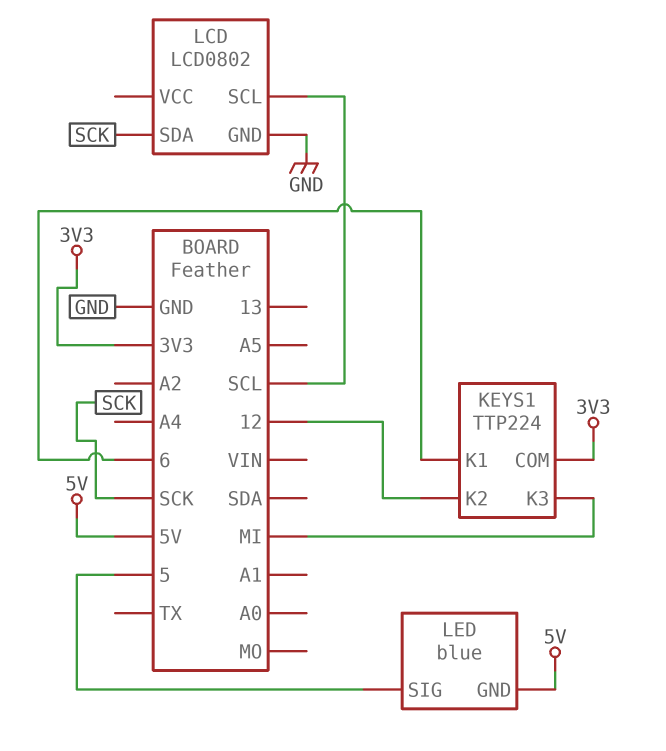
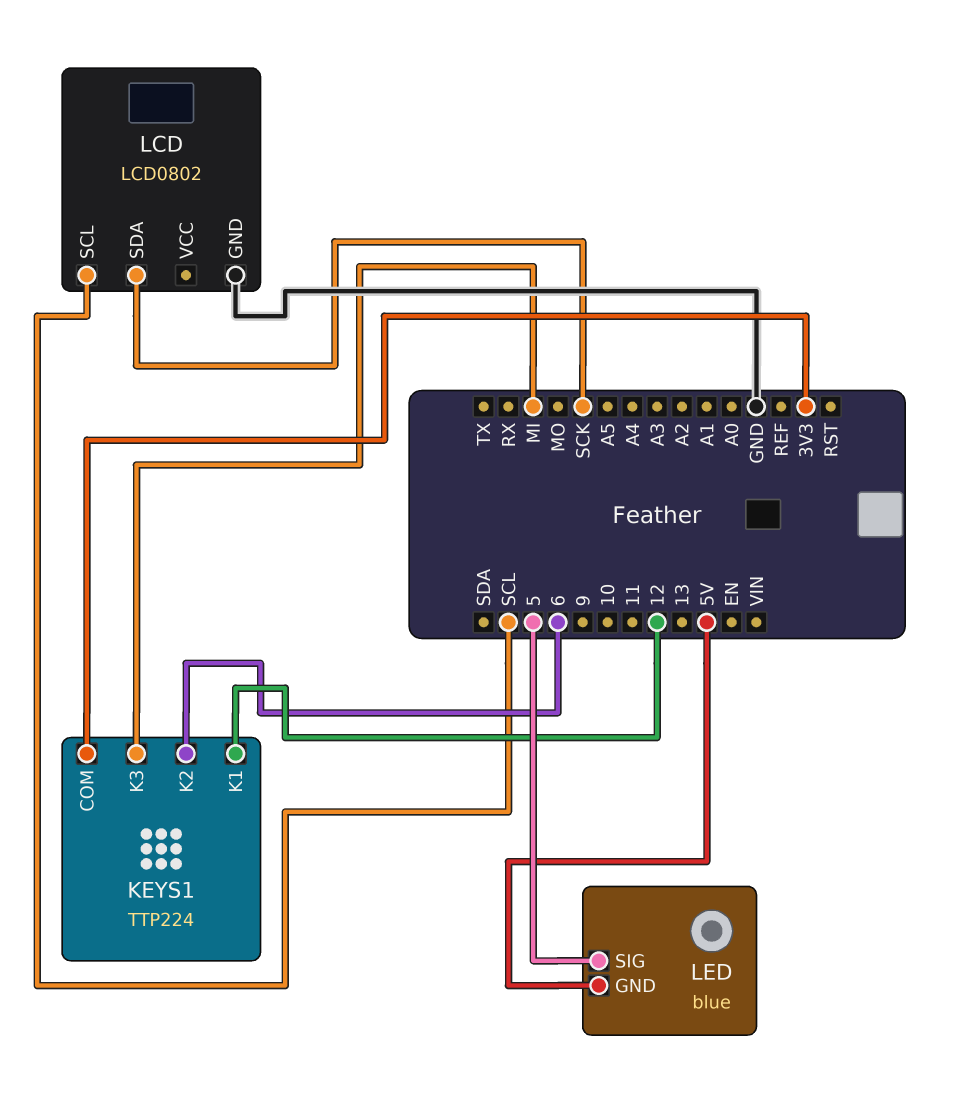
KEYS1 pin K1: 6 -> 12
KEYS1 pin K2: 12 -> 6

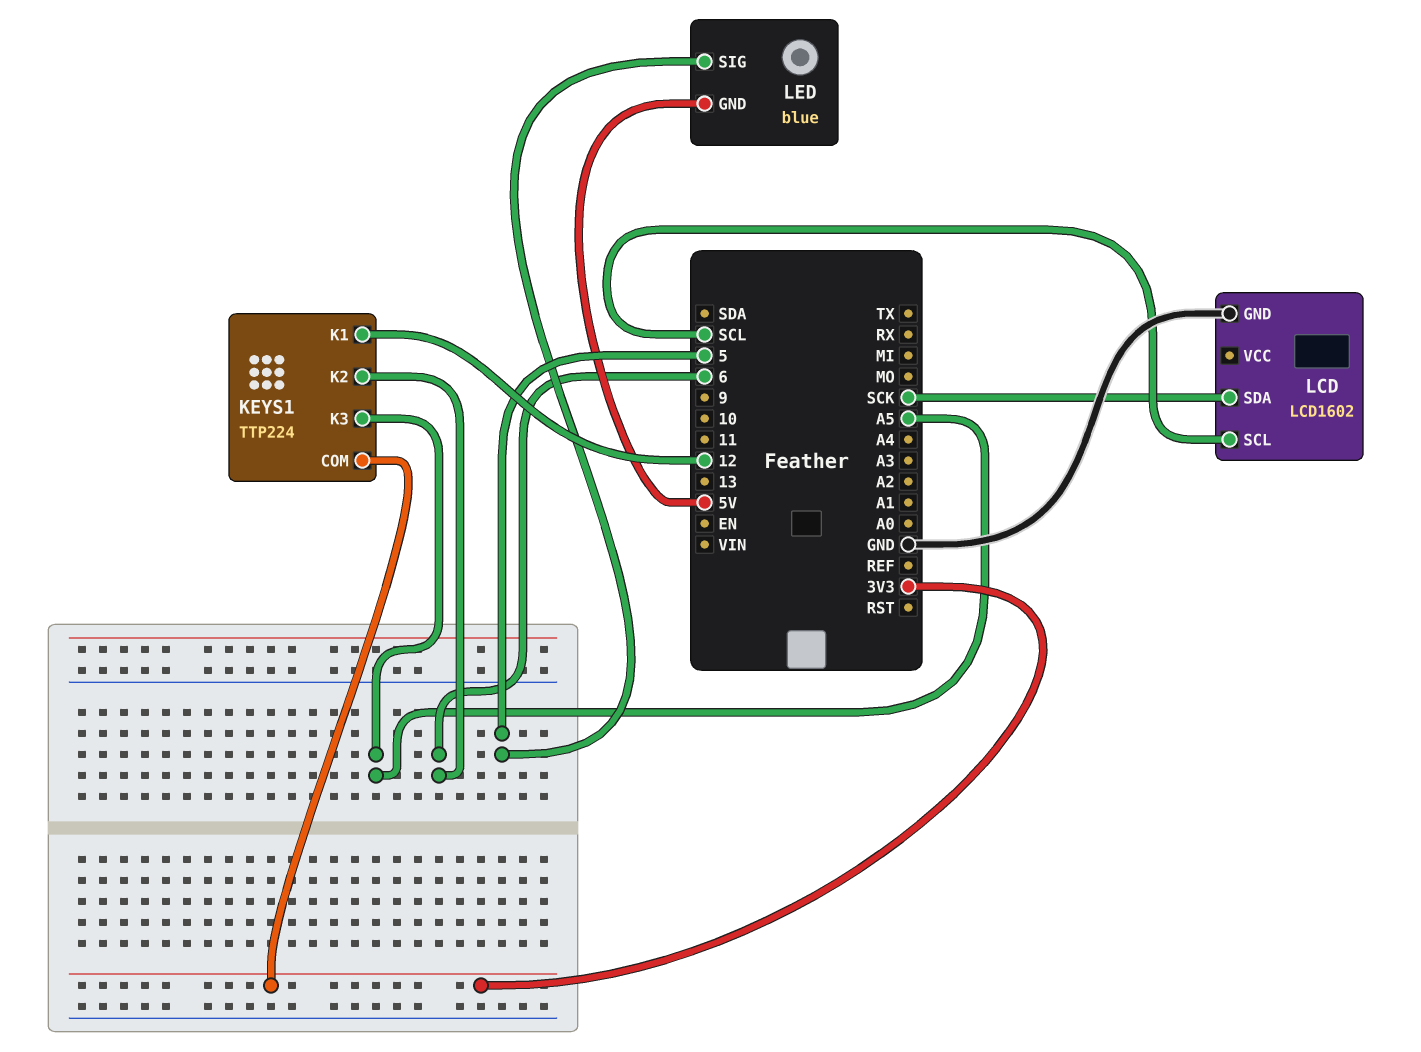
KEYS1 pin K3: MI -> A5
LCD: LCD0802 -> LCD1602

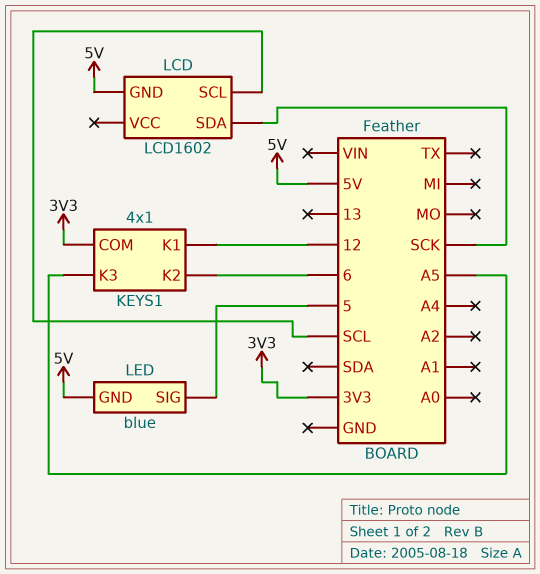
KEYS1: TTP224 -> 4x1
LCD pin GND: GND -> 5V

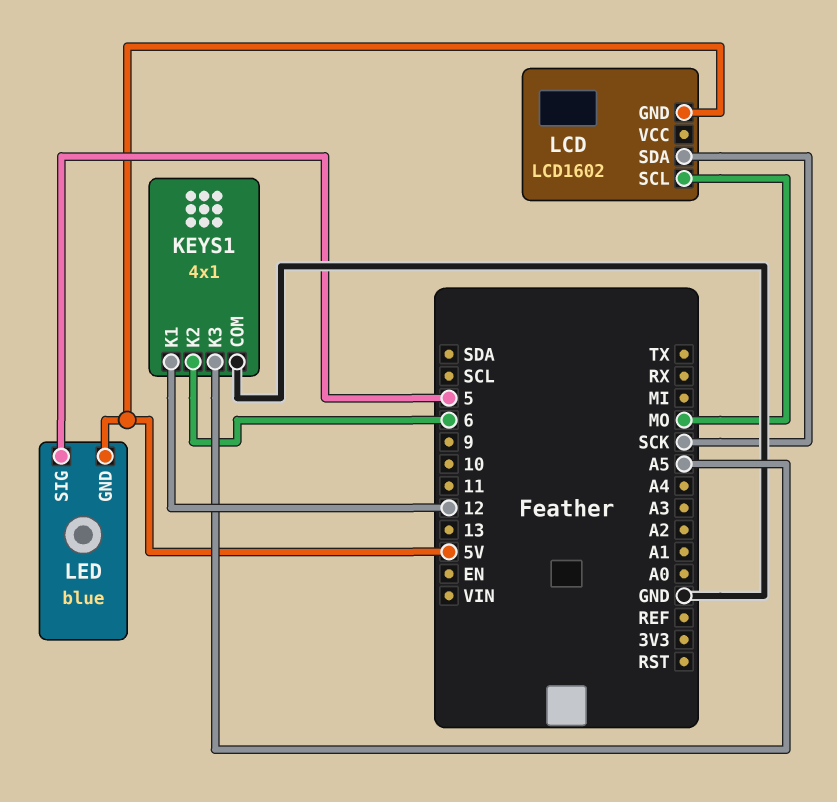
KEYS1 pin COM: 3V3 -> GND
LCD pin SCL: SCL -> MO

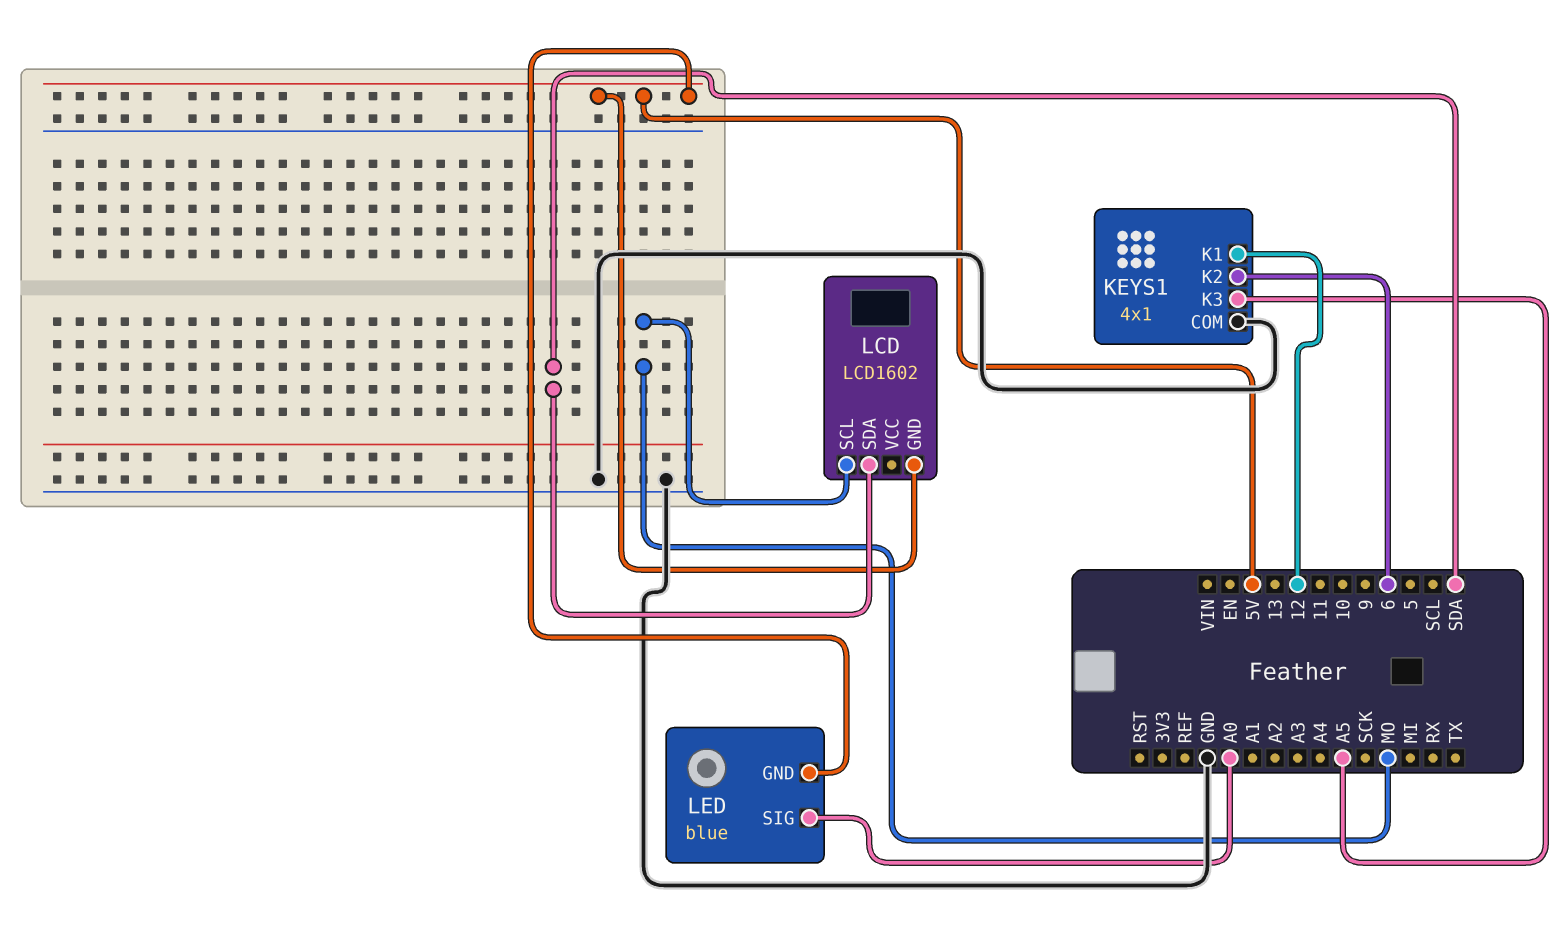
LCD pin SDA: SCK -> SDA
LED pin SIG: 5 -> A0

